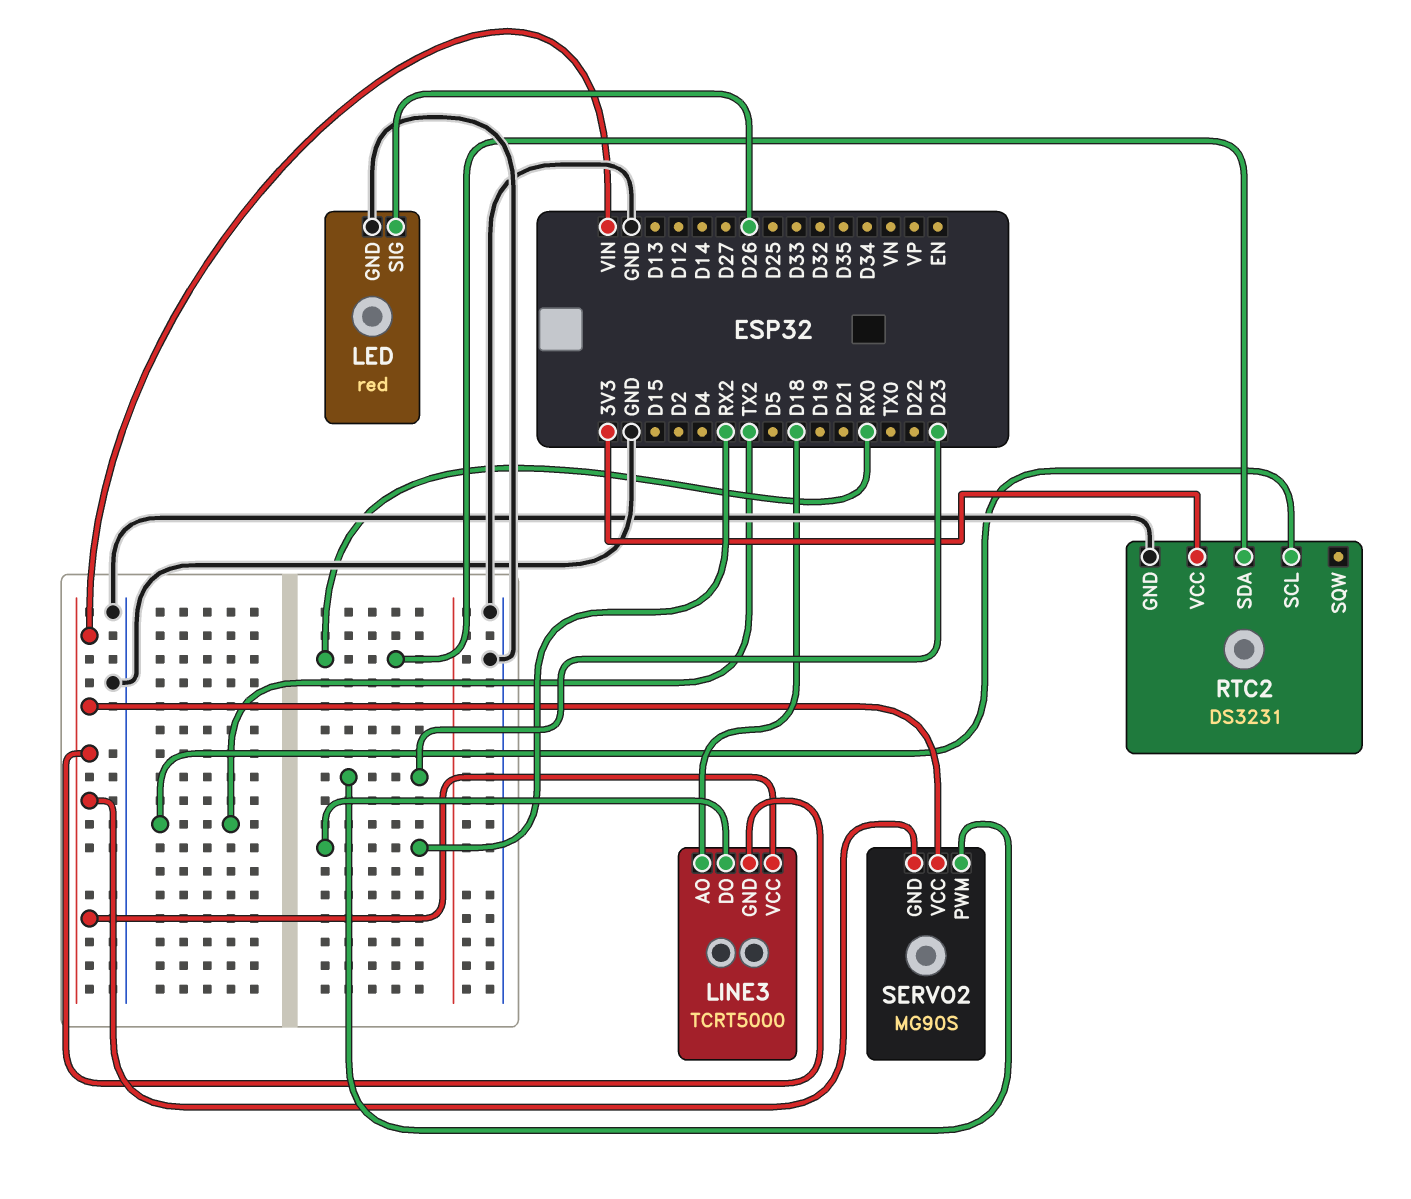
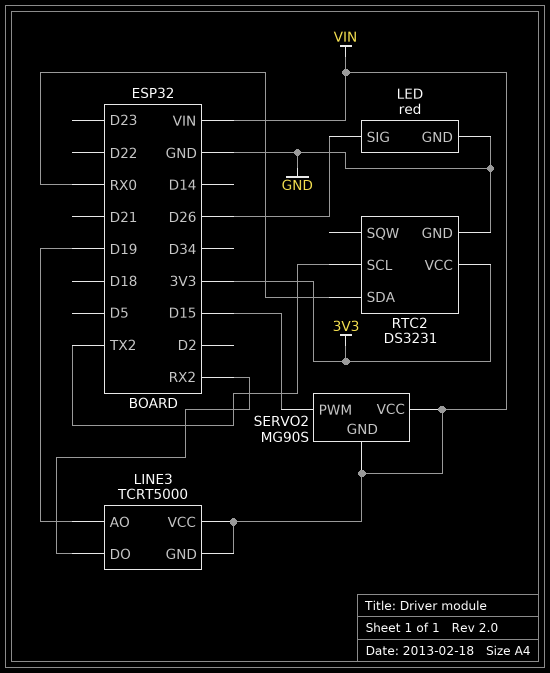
LINE3 pin AO: D18 -> D19
SERVO2 pin PWM: D23 -> D15

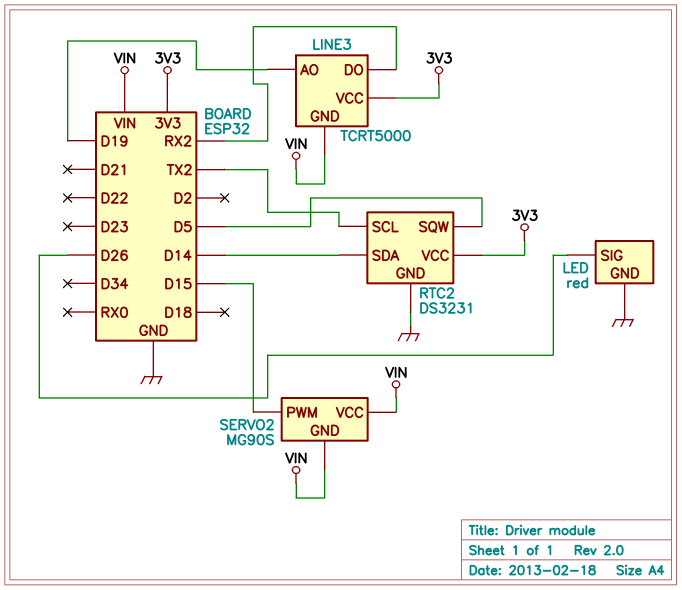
LINE3 pin VCC: VIN -> 3V3
RTC2 pin SDA: RX0 -> D14
RTC2 pin SQW: none -> D5

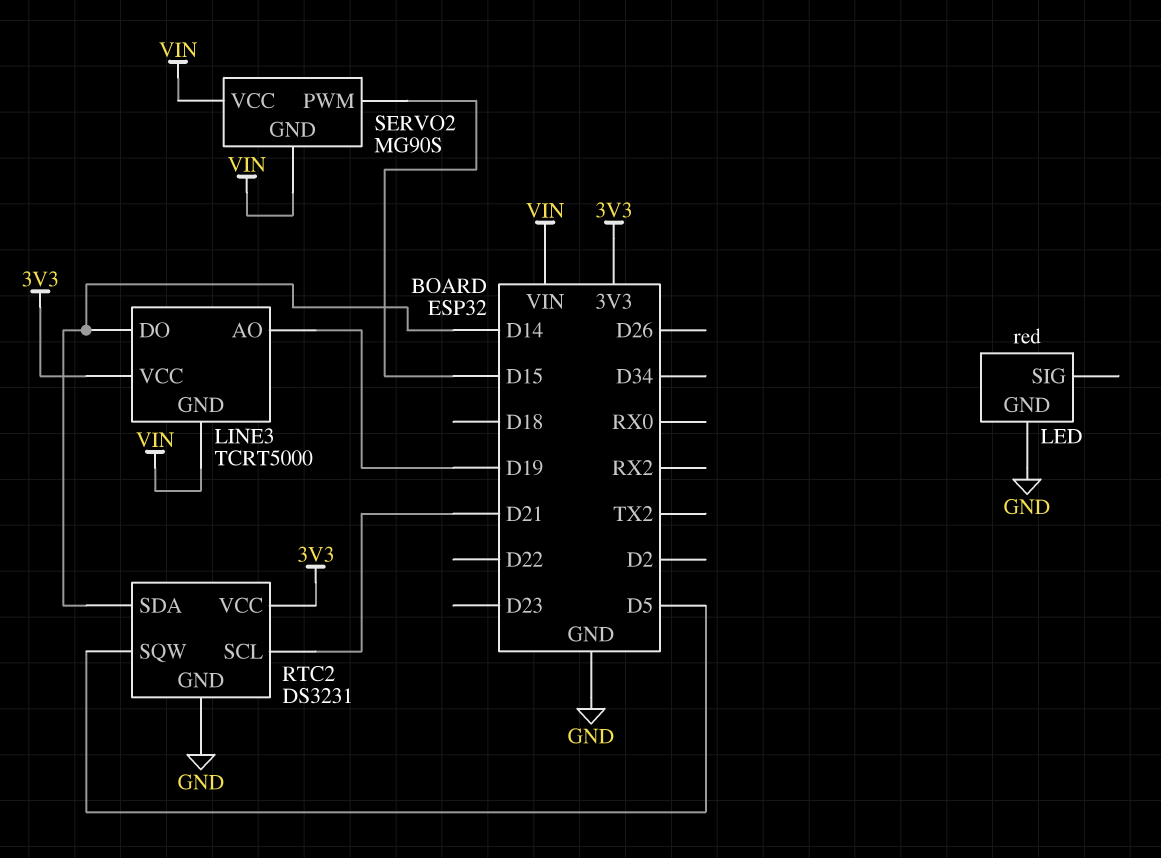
LED pin SIG: D26 -> none
LINE3 pin DO: RX2 -> D14
RTC2 pin SCL: TX2 -> D21

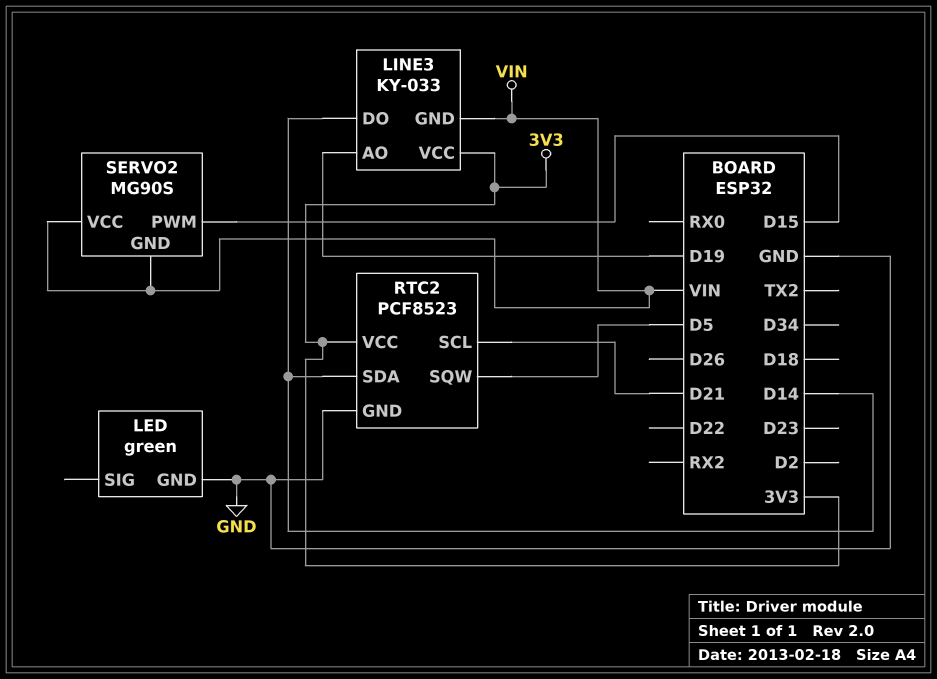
LED: red -> green
LINE3: TCRT5000 -> KY-033
RTC2: DS3231 -> PCF8523

